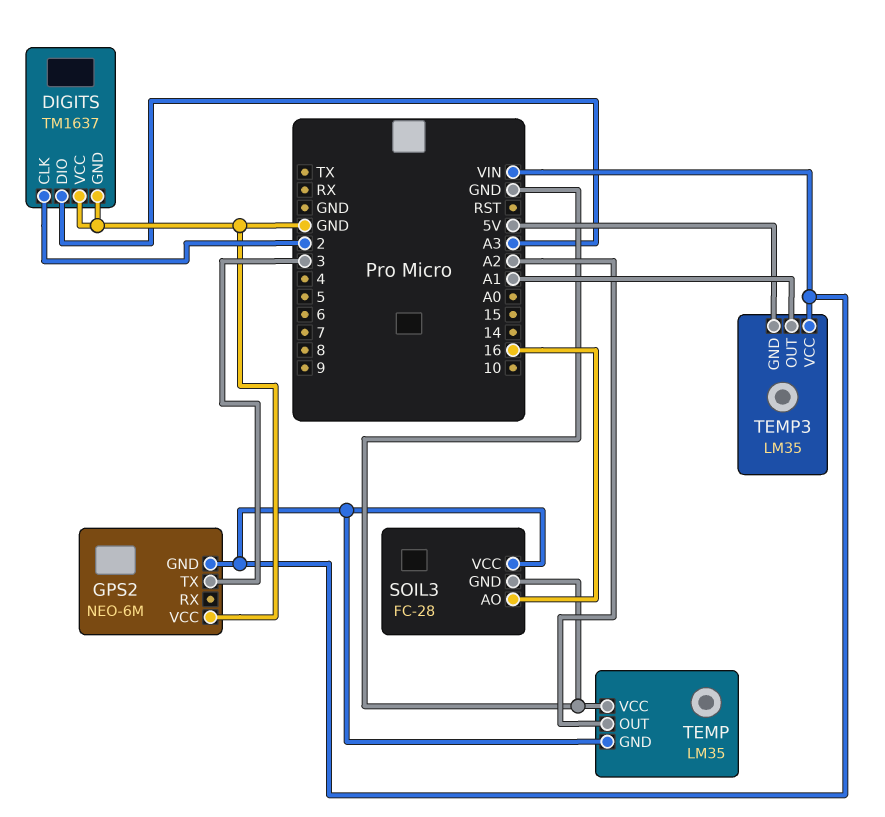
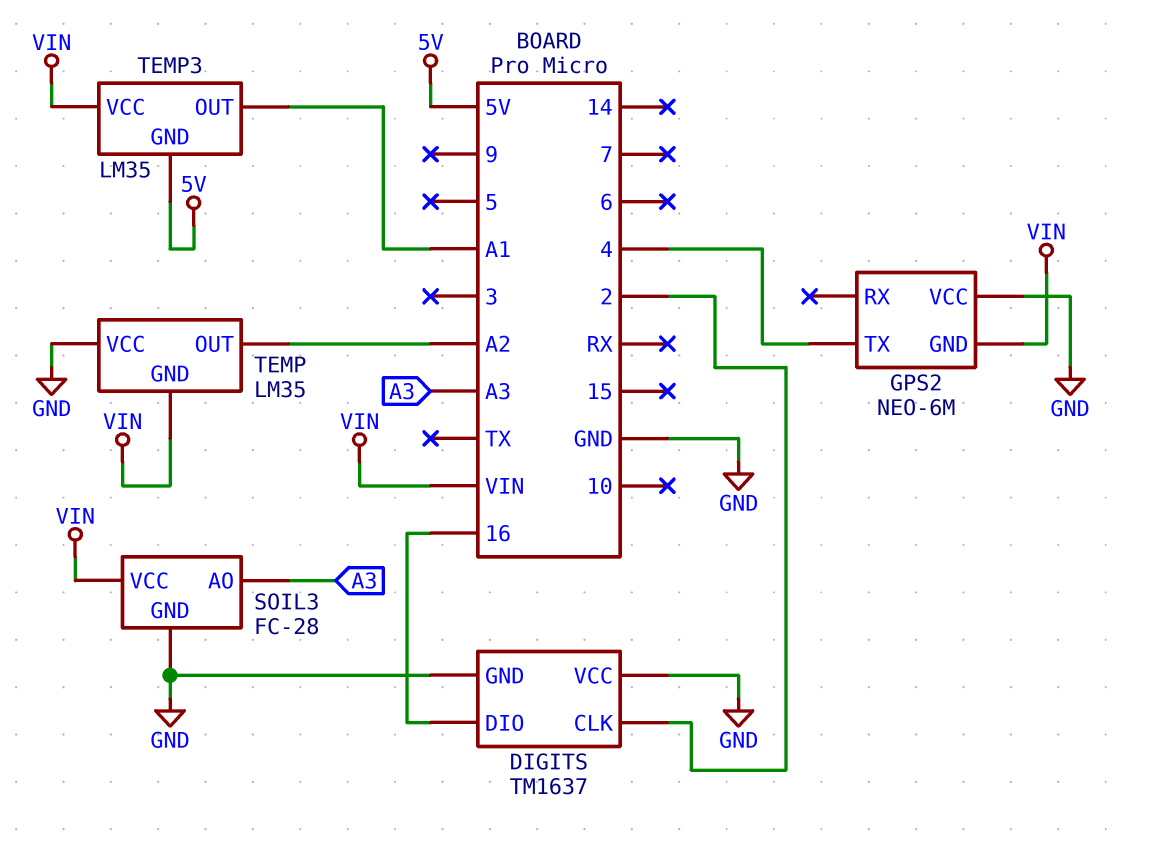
DIGITS pin DIO: A3 -> 16
GPS2 pin TX: 3 -> 4
SOIL3 pin AO: 16 -> A3

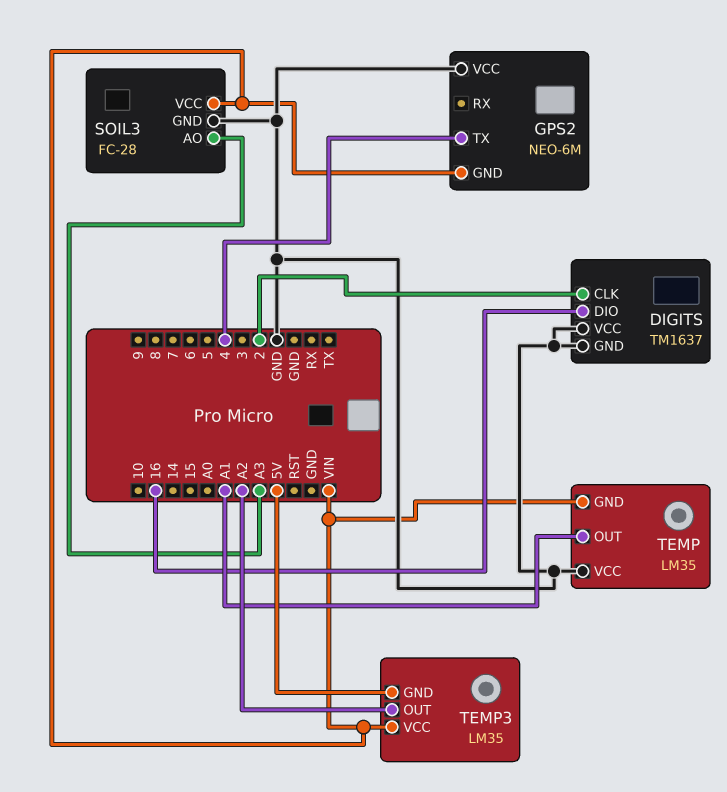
TEMP pin OUT: A2 -> A1
TEMP3 pin OUT: A1 -> A2

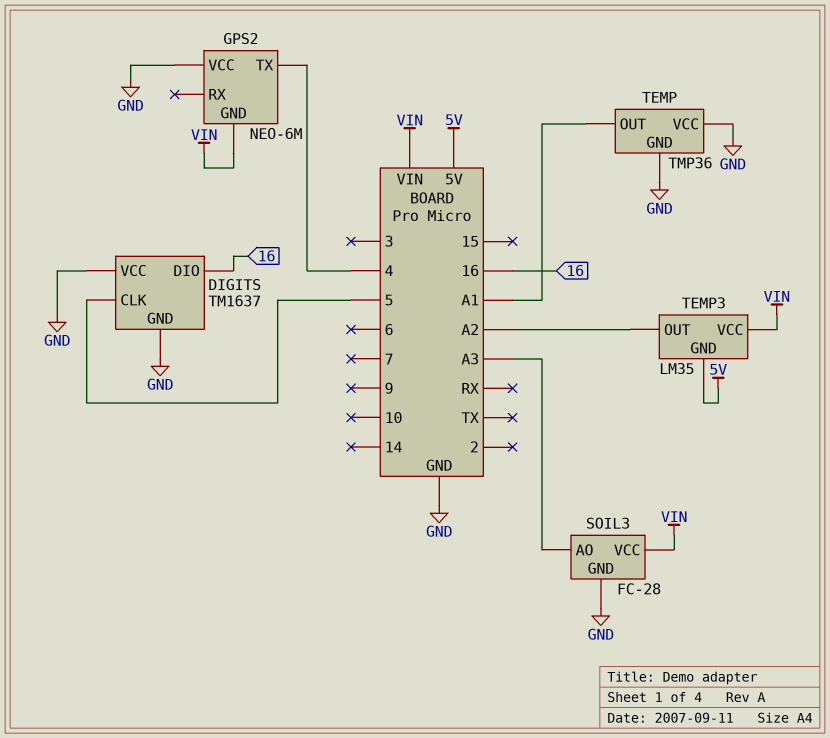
DIGITS pin CLK: 2 -> 5
TEMP: LM35 -> TMP36
TEMP pin GND: VIN -> GND

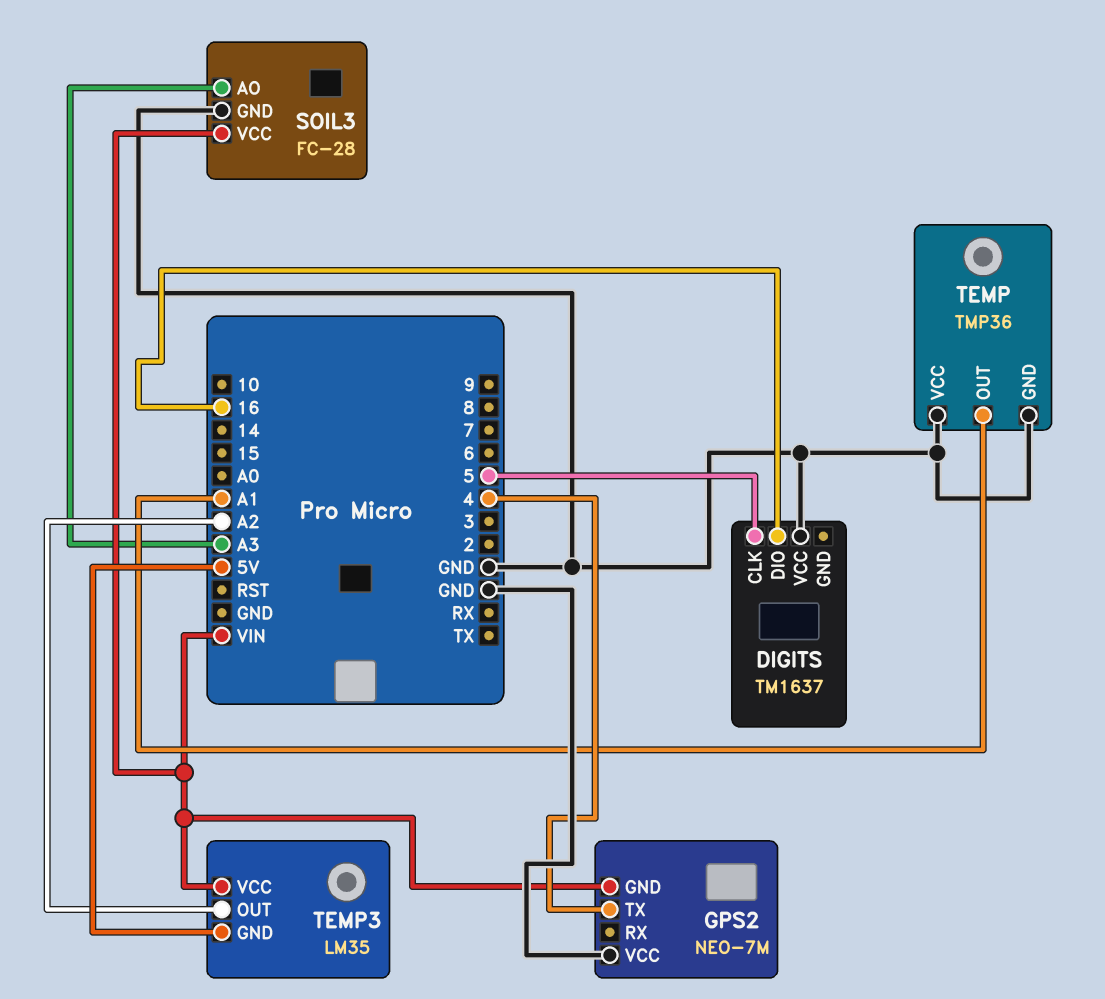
DIGITS pin GND: GND -> none
GPS2: NEO-6M -> NEO-7M

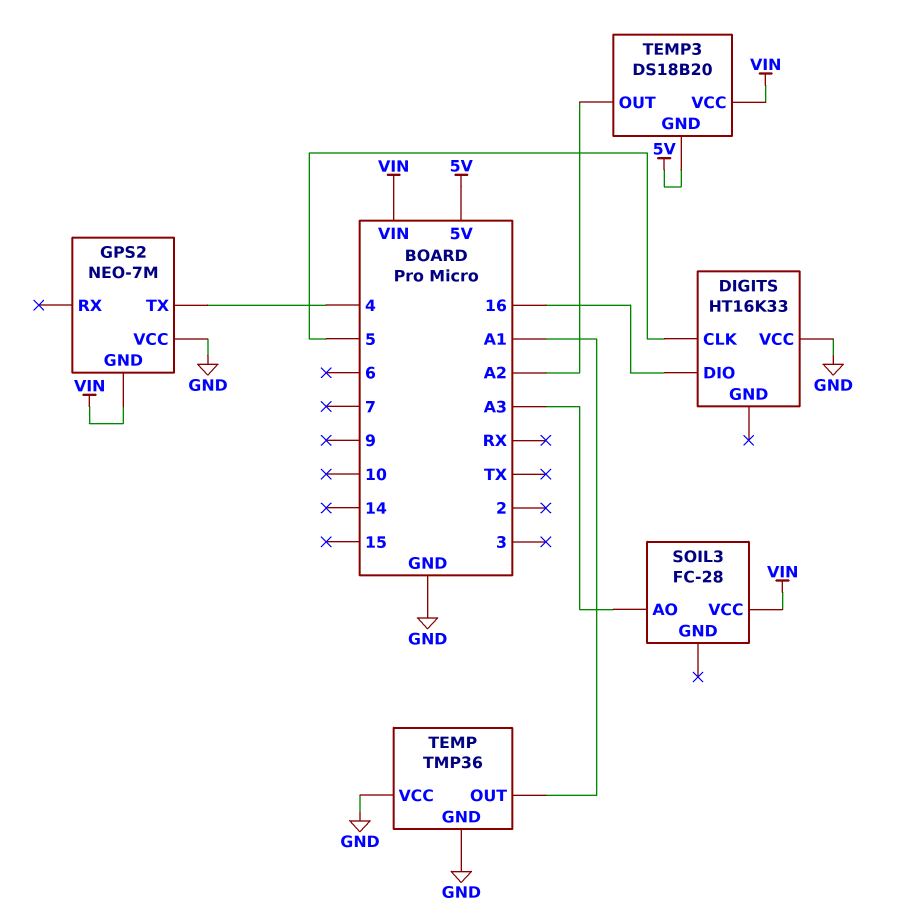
DIGITS: TM1637 -> HT16K33
SOIL3 pin GND: GND -> none
TEMP3: LM35 -> DS18B20

